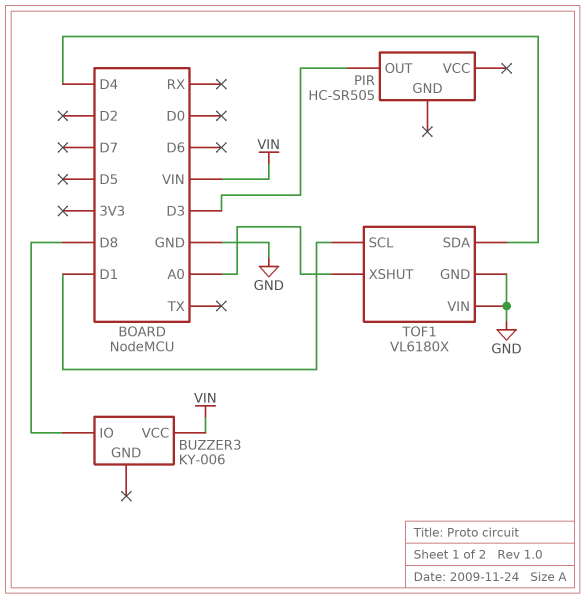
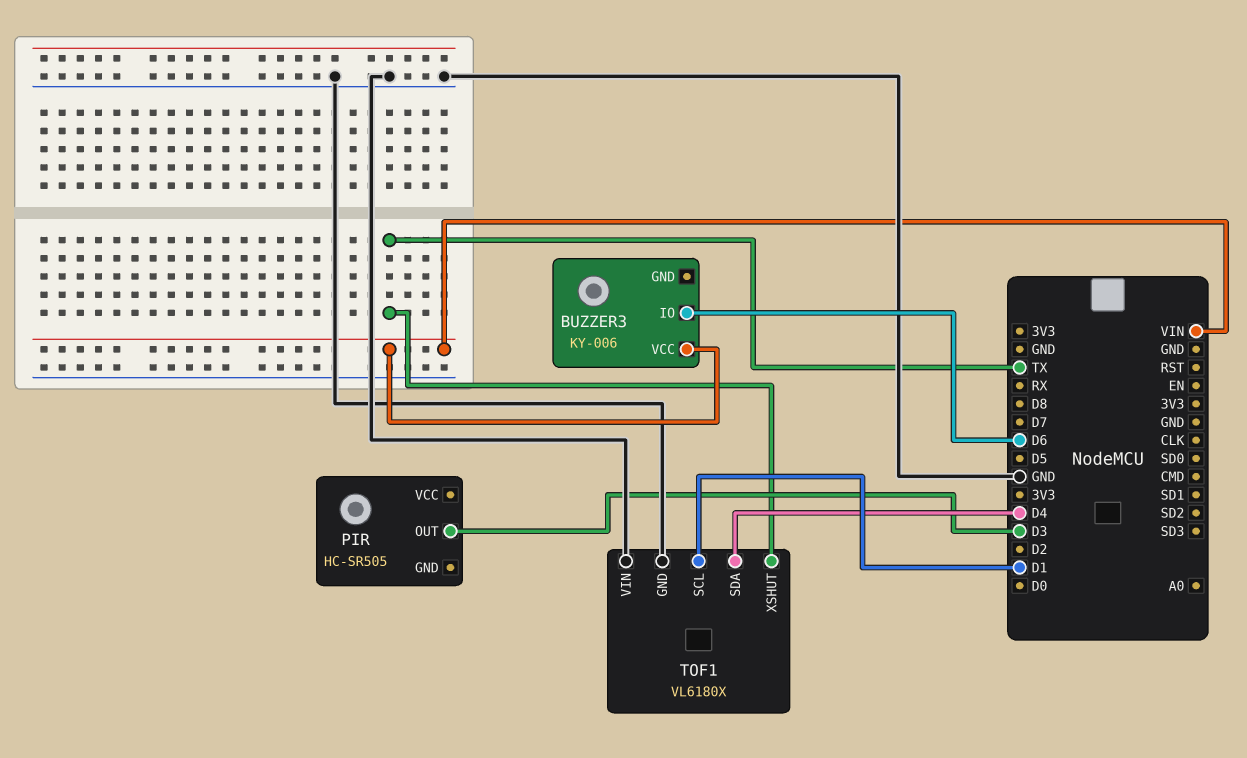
BUZZER3 pin IO: D8 -> D6
TOF1 pin XSHUT: A0 -> TX

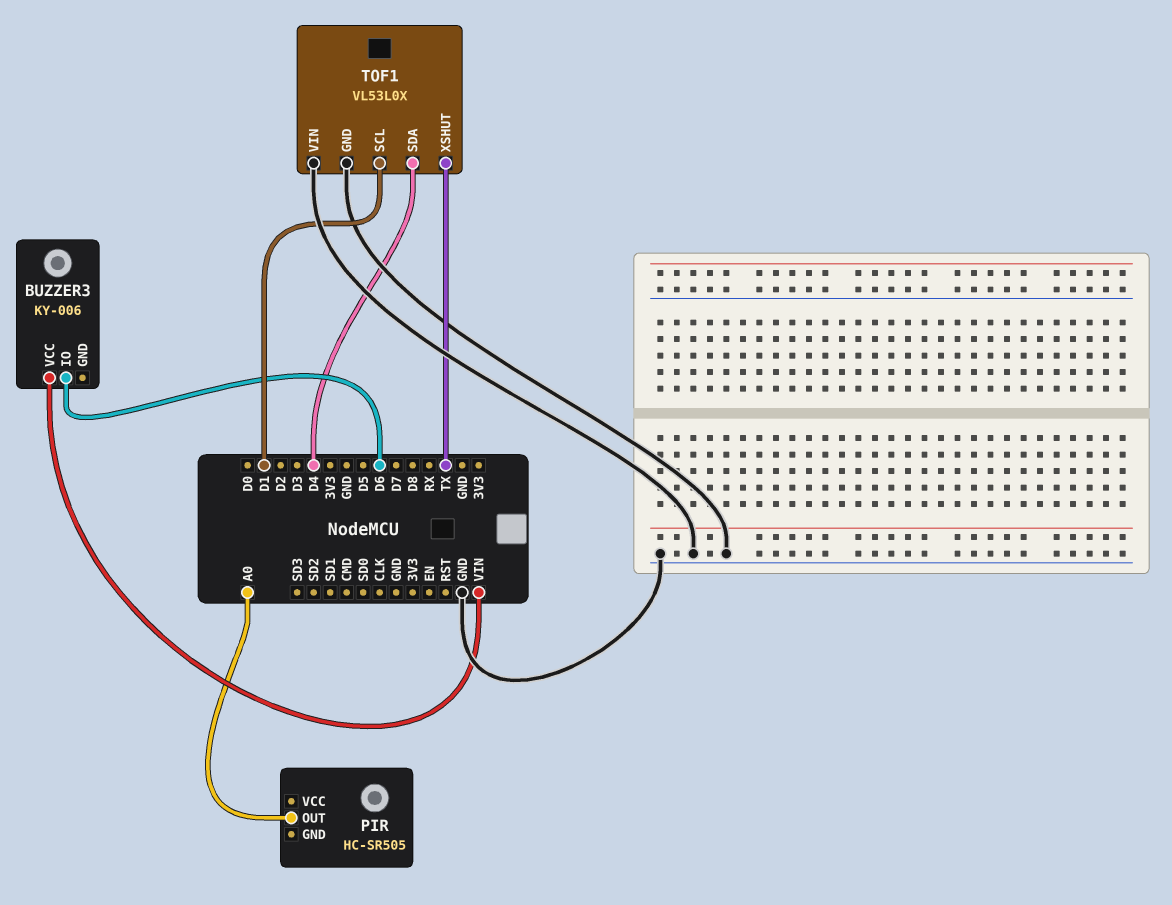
PIR pin OUT: D3 -> A0
TOF1: VL6180X -> VL53L0X

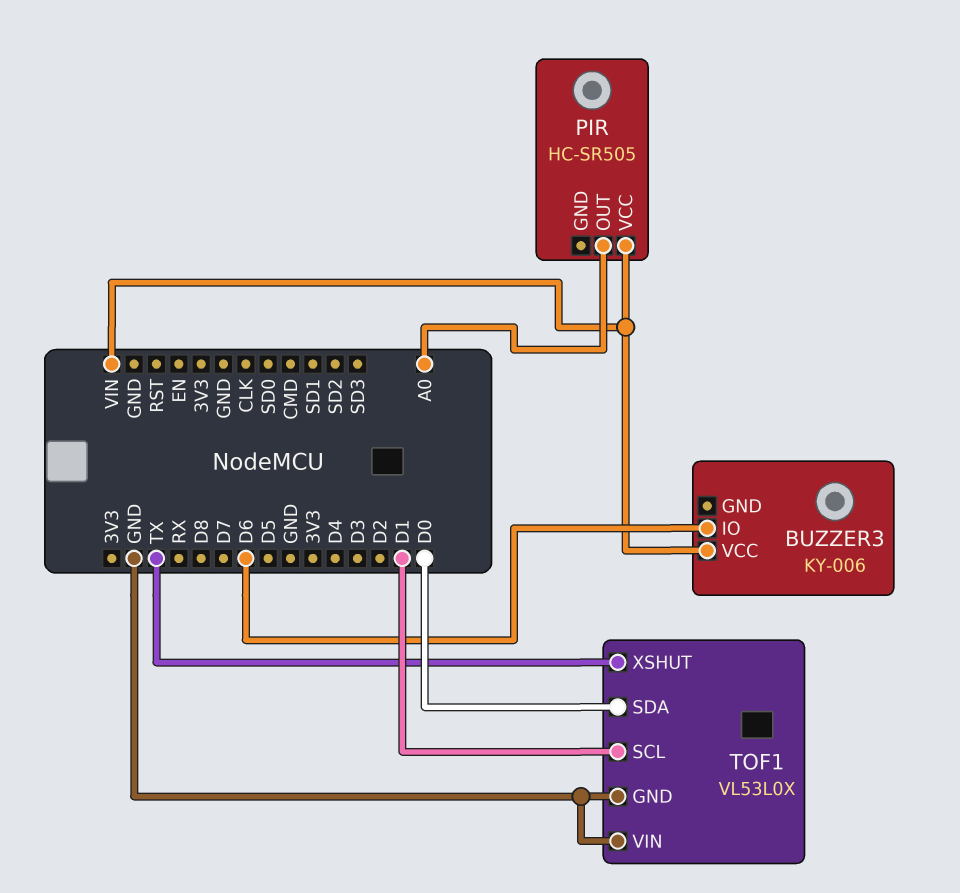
PIR pin VCC: none -> VIN
TOF1 pin SDA: D4 -> D0

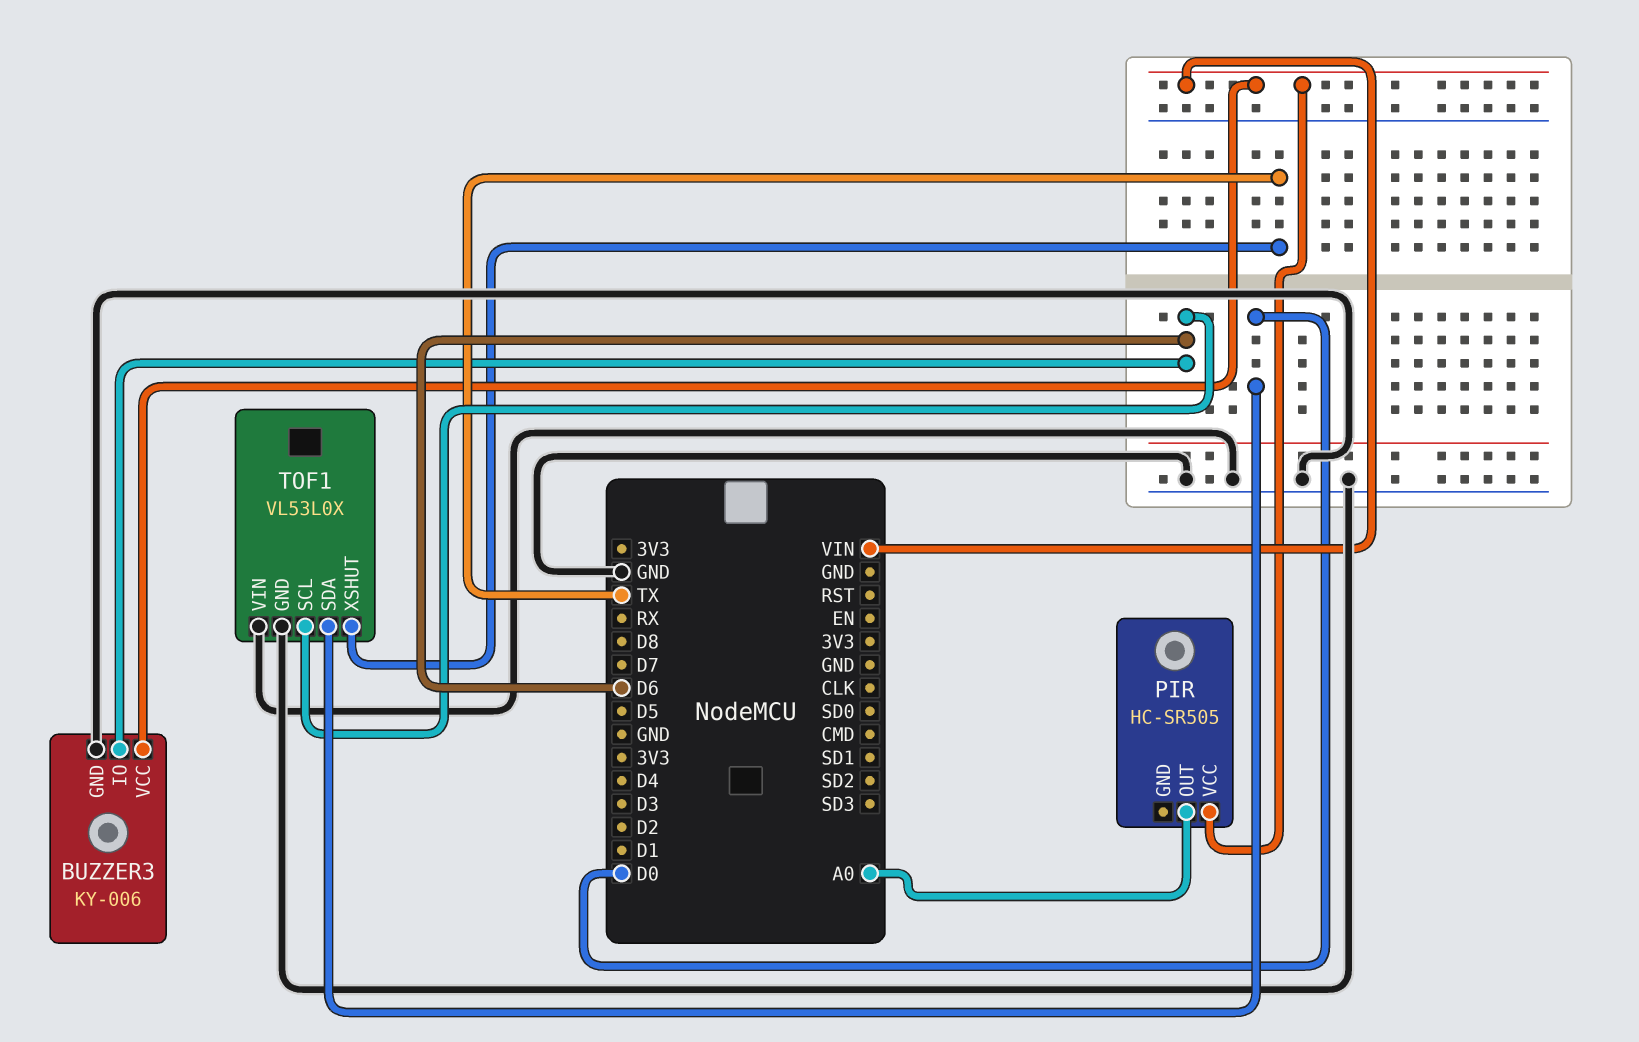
BUZZER3 pin GND: none -> GND
TOF1 pin SCL: D1 -> D6

